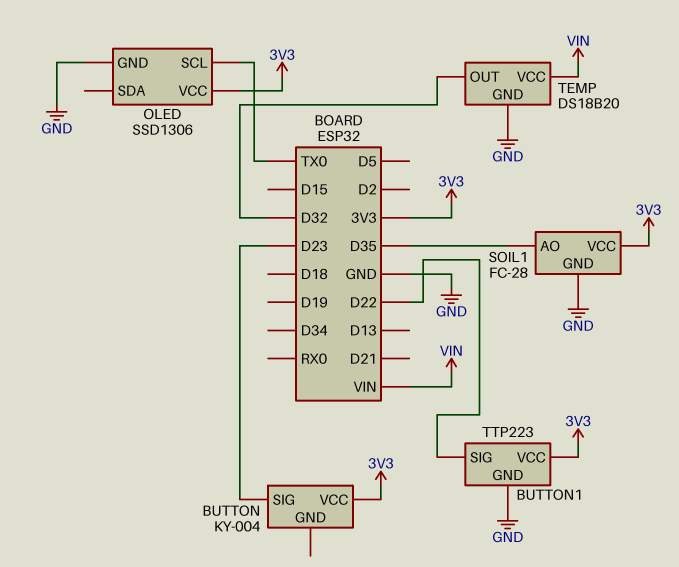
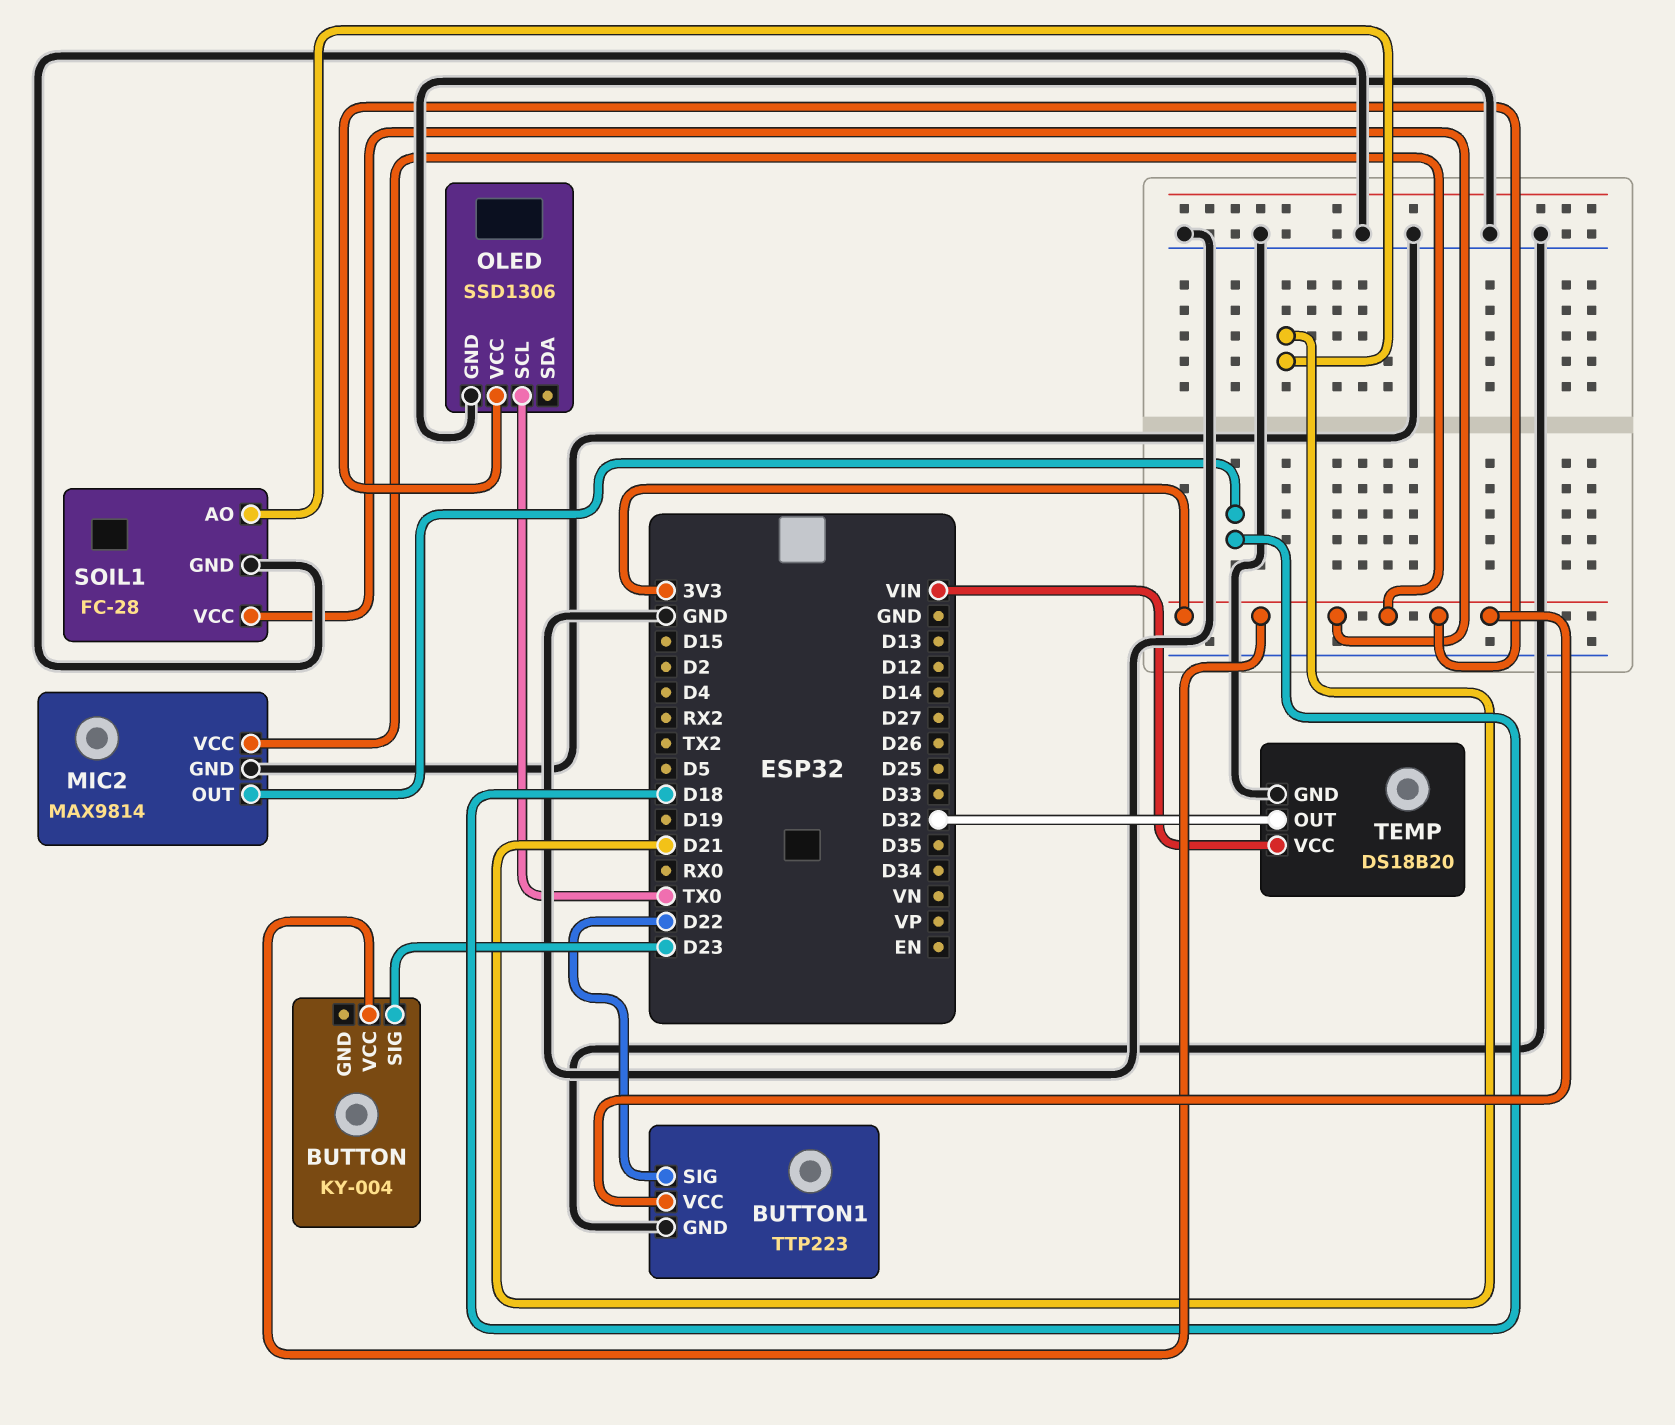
MIC2: none -> MAX9814
MIC2 pin GND: none -> GND
MIC2 pin OUT: none -> D18
MIC2 pin VCC: none -> 3V3
SOIL1 pin AO: D35 -> D21

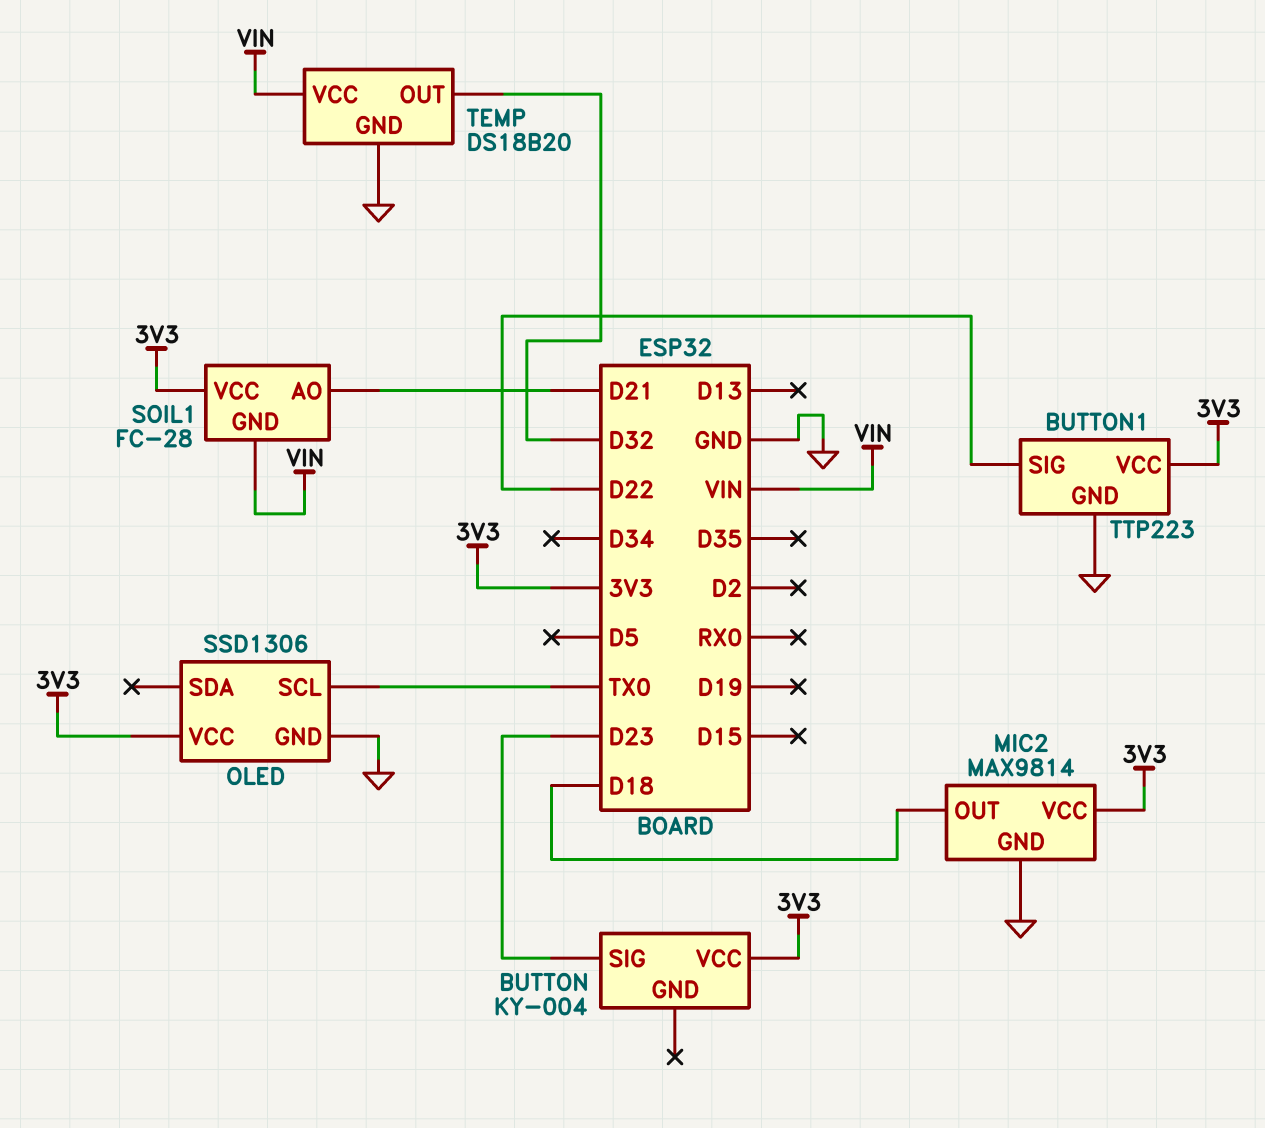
SOIL1 pin GND: GND -> VIN

